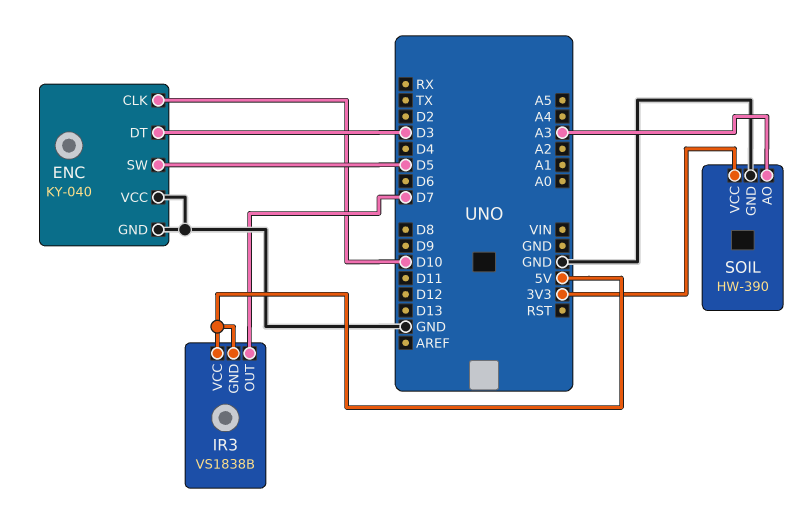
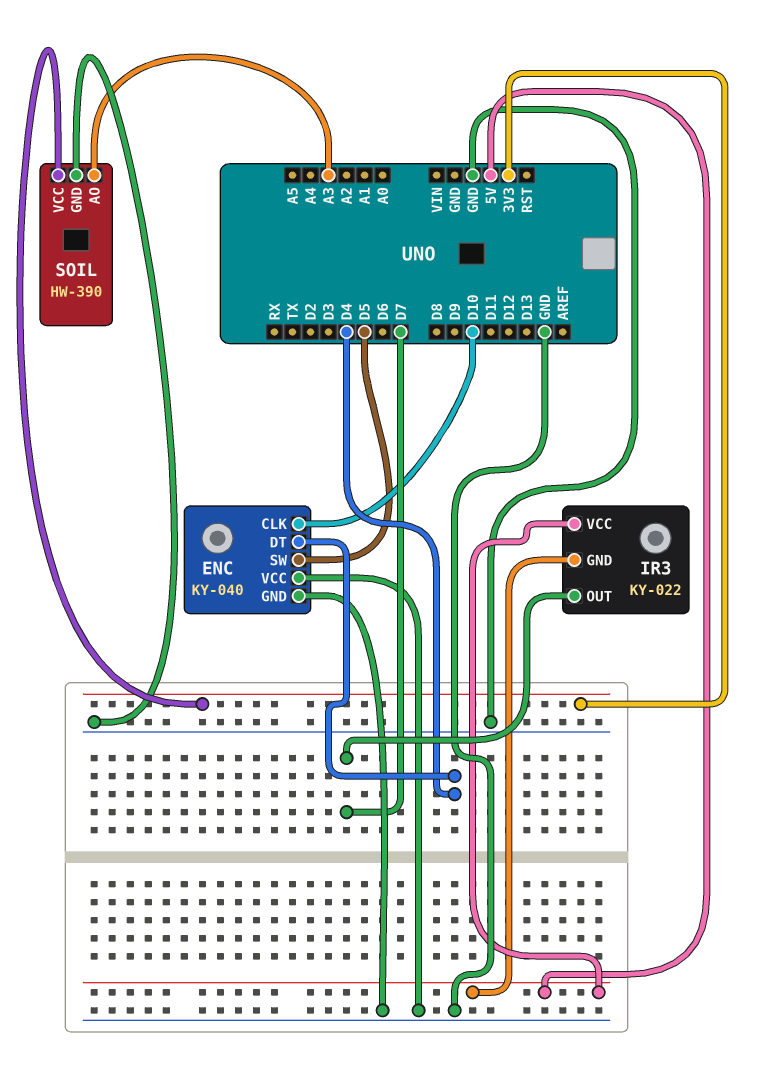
ENC pin DT: D3 -> D4
IR3: VS1838B -> KY-022

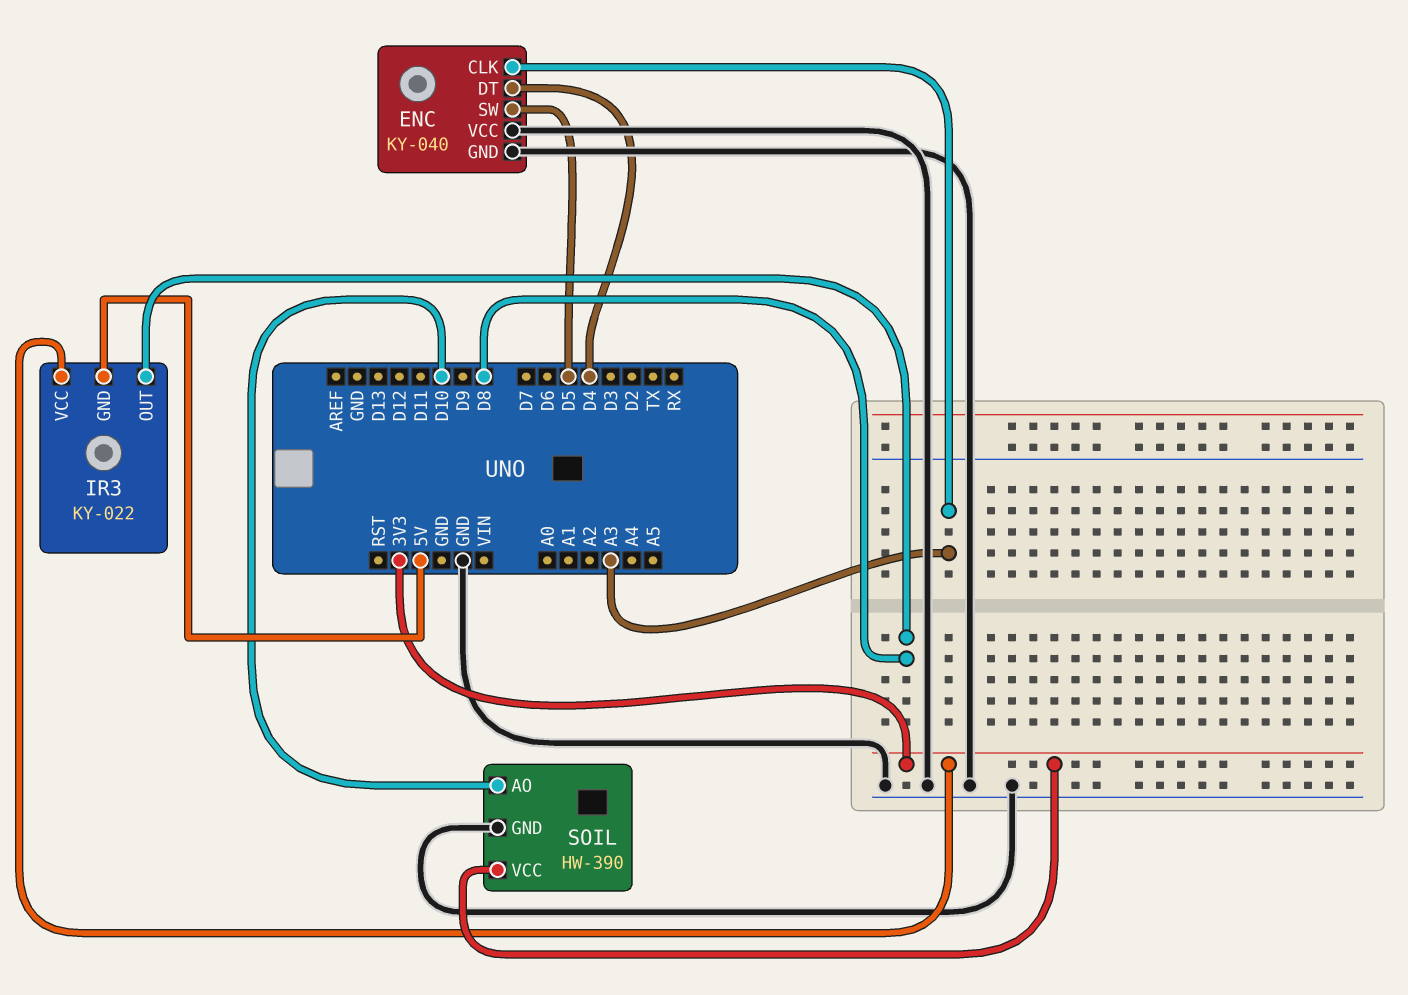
ENC pin CLK: D10 -> A3
IR3 pin OUT: D7 -> D8
IR3 pin VCC: 5V -> 3V3
SOIL pin AO: A3 -> D10

